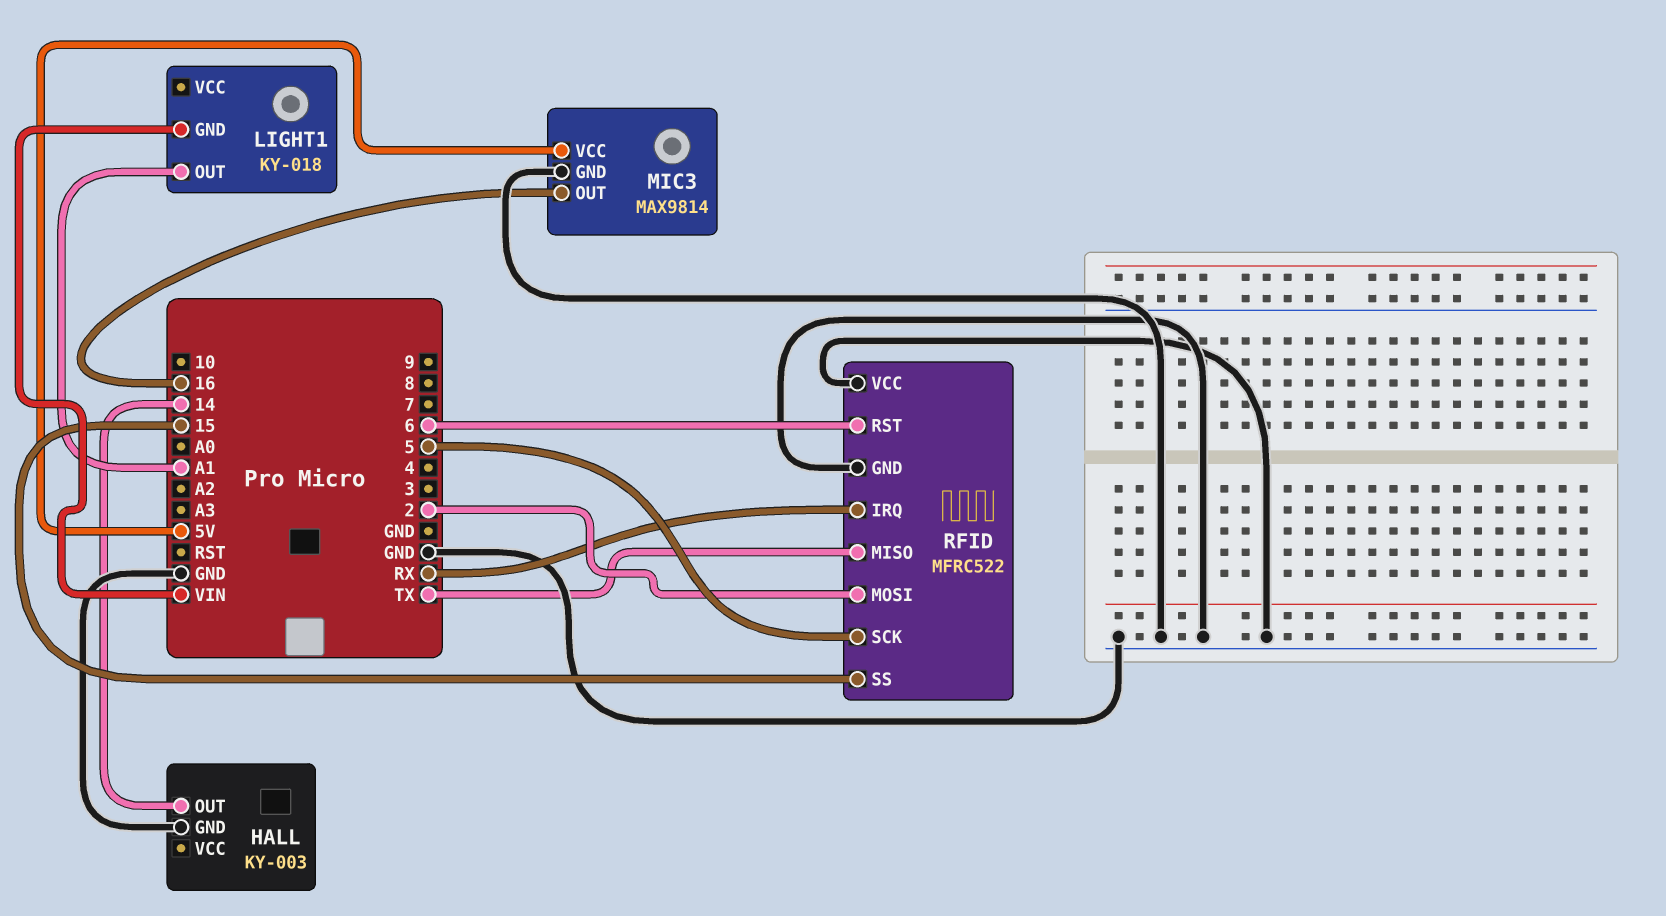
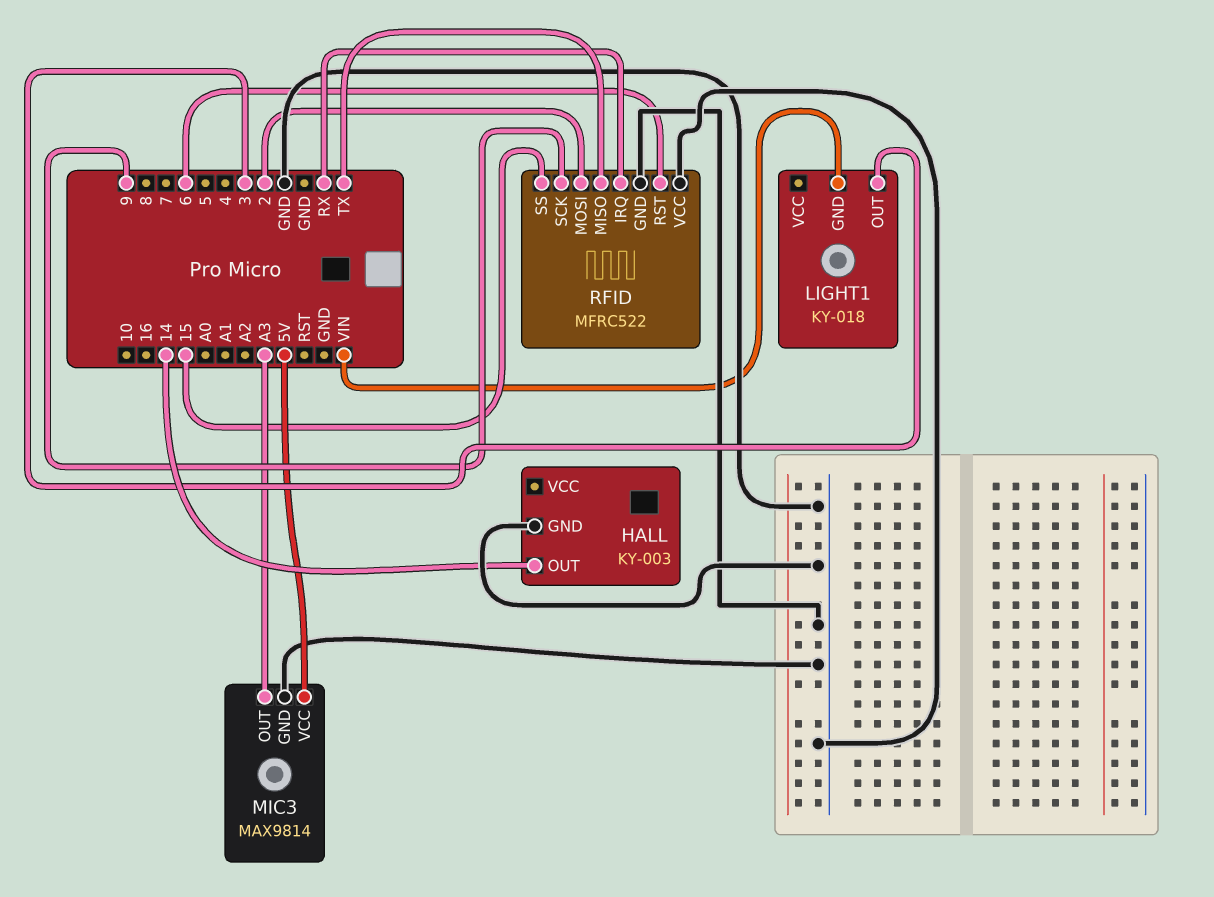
LIGHT1 pin OUT: A1 -> 3
MIC3 pin OUT: 16 -> A3
RFID pin SCK: 5 -> 9

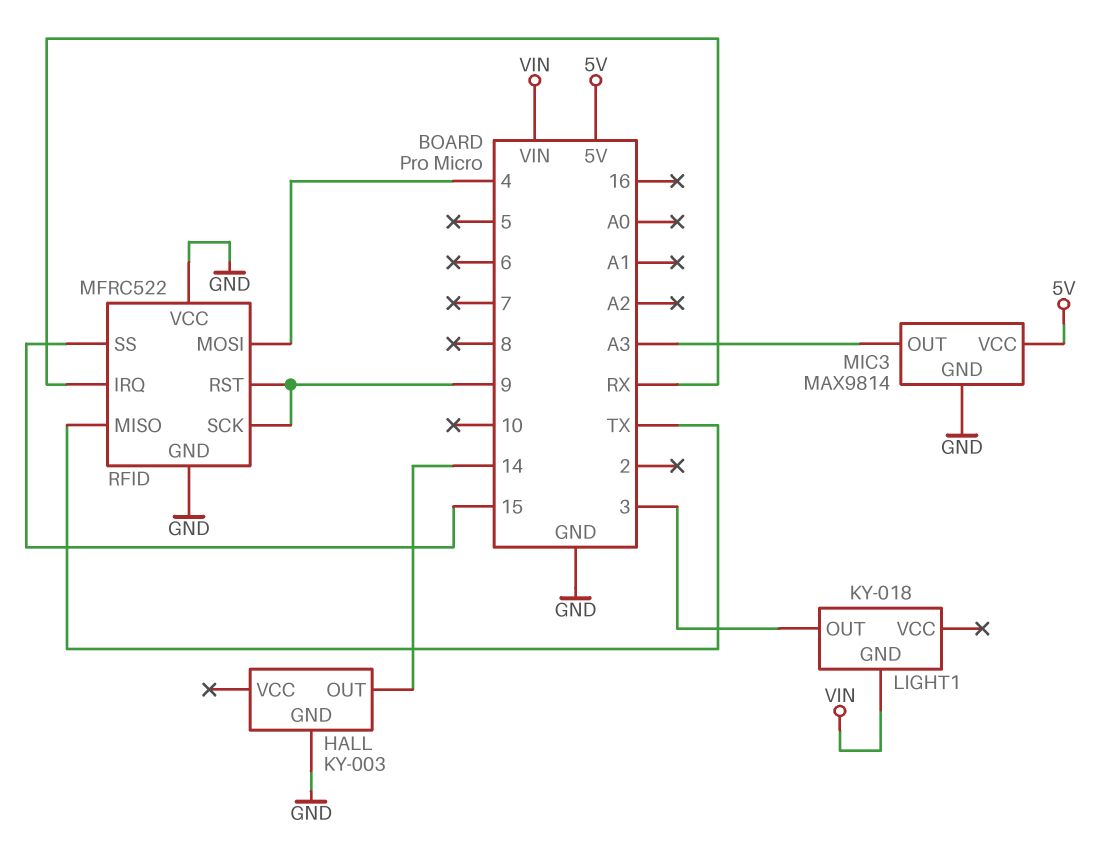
RFID pin MOSI: 2 -> 4
RFID pin RST: 6 -> 9

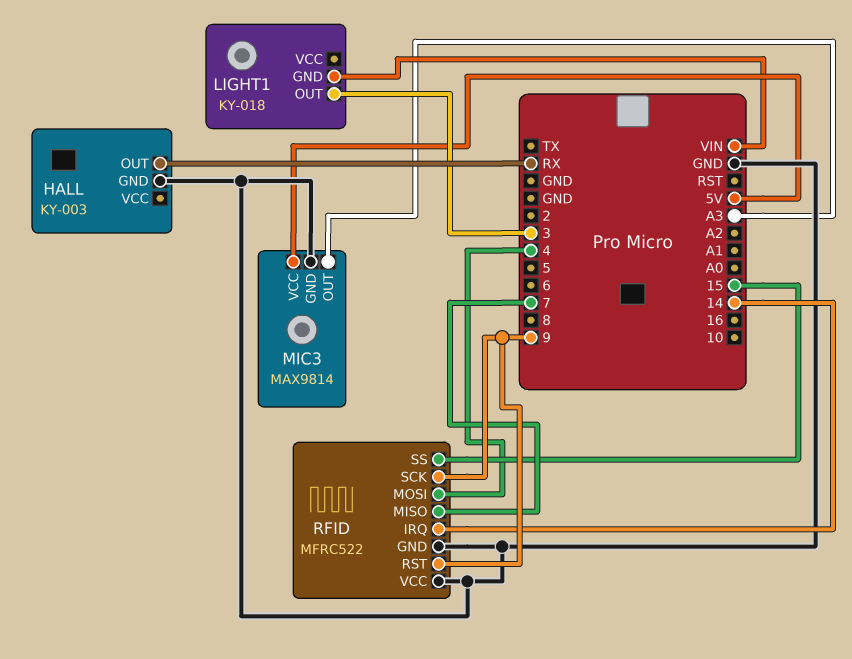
HALL pin OUT: 14 -> RX
RFID pin IRQ: RX -> 14
RFID pin MISO: TX -> 7

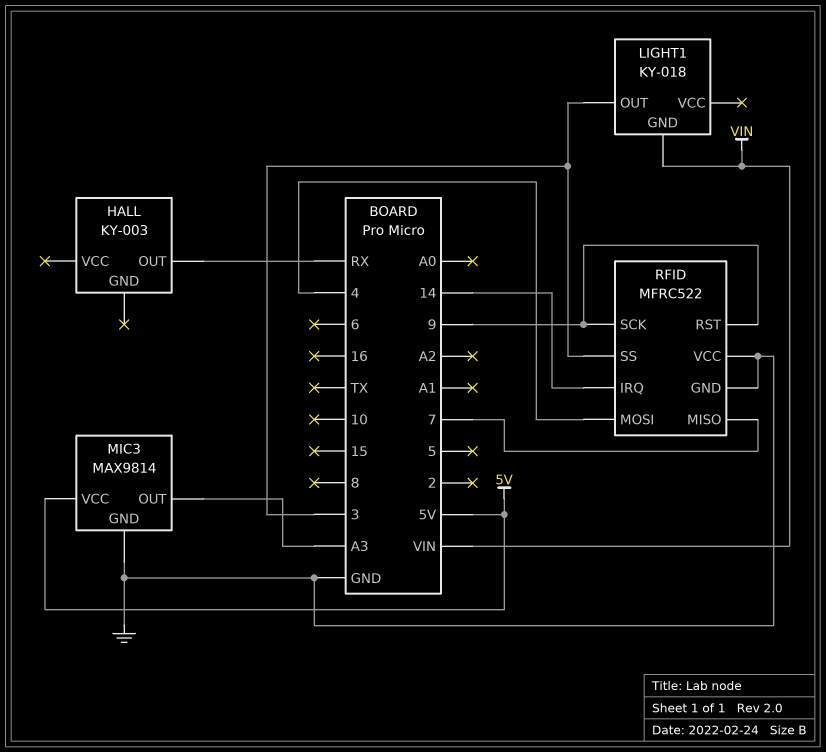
HALL pin GND: GND -> none
RFID pin SS: 15 -> 3

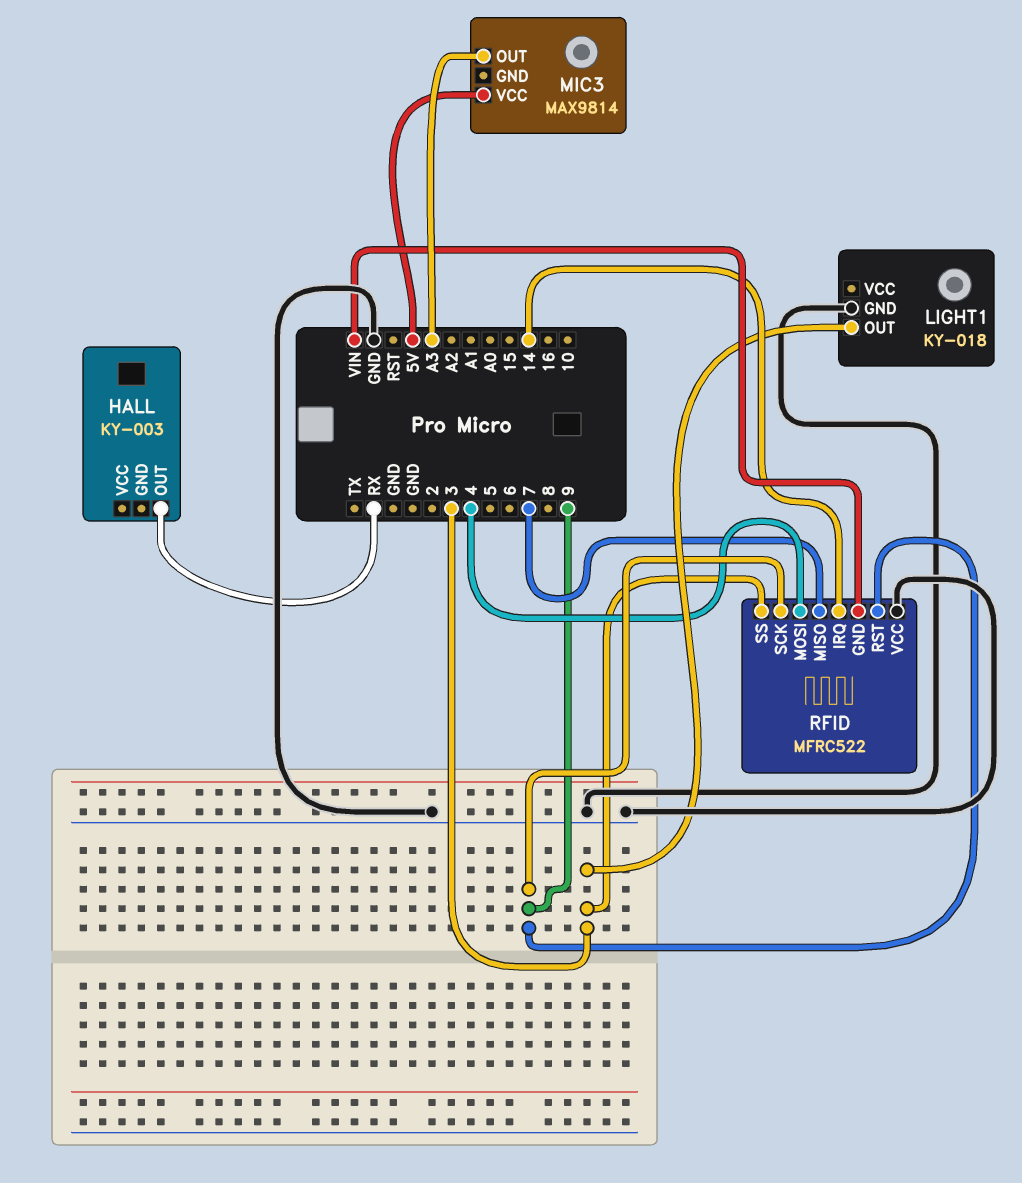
LIGHT1 pin GND: VIN -> GND
MIC3 pin GND: GND -> none
RFID pin GND: GND -> VIN

